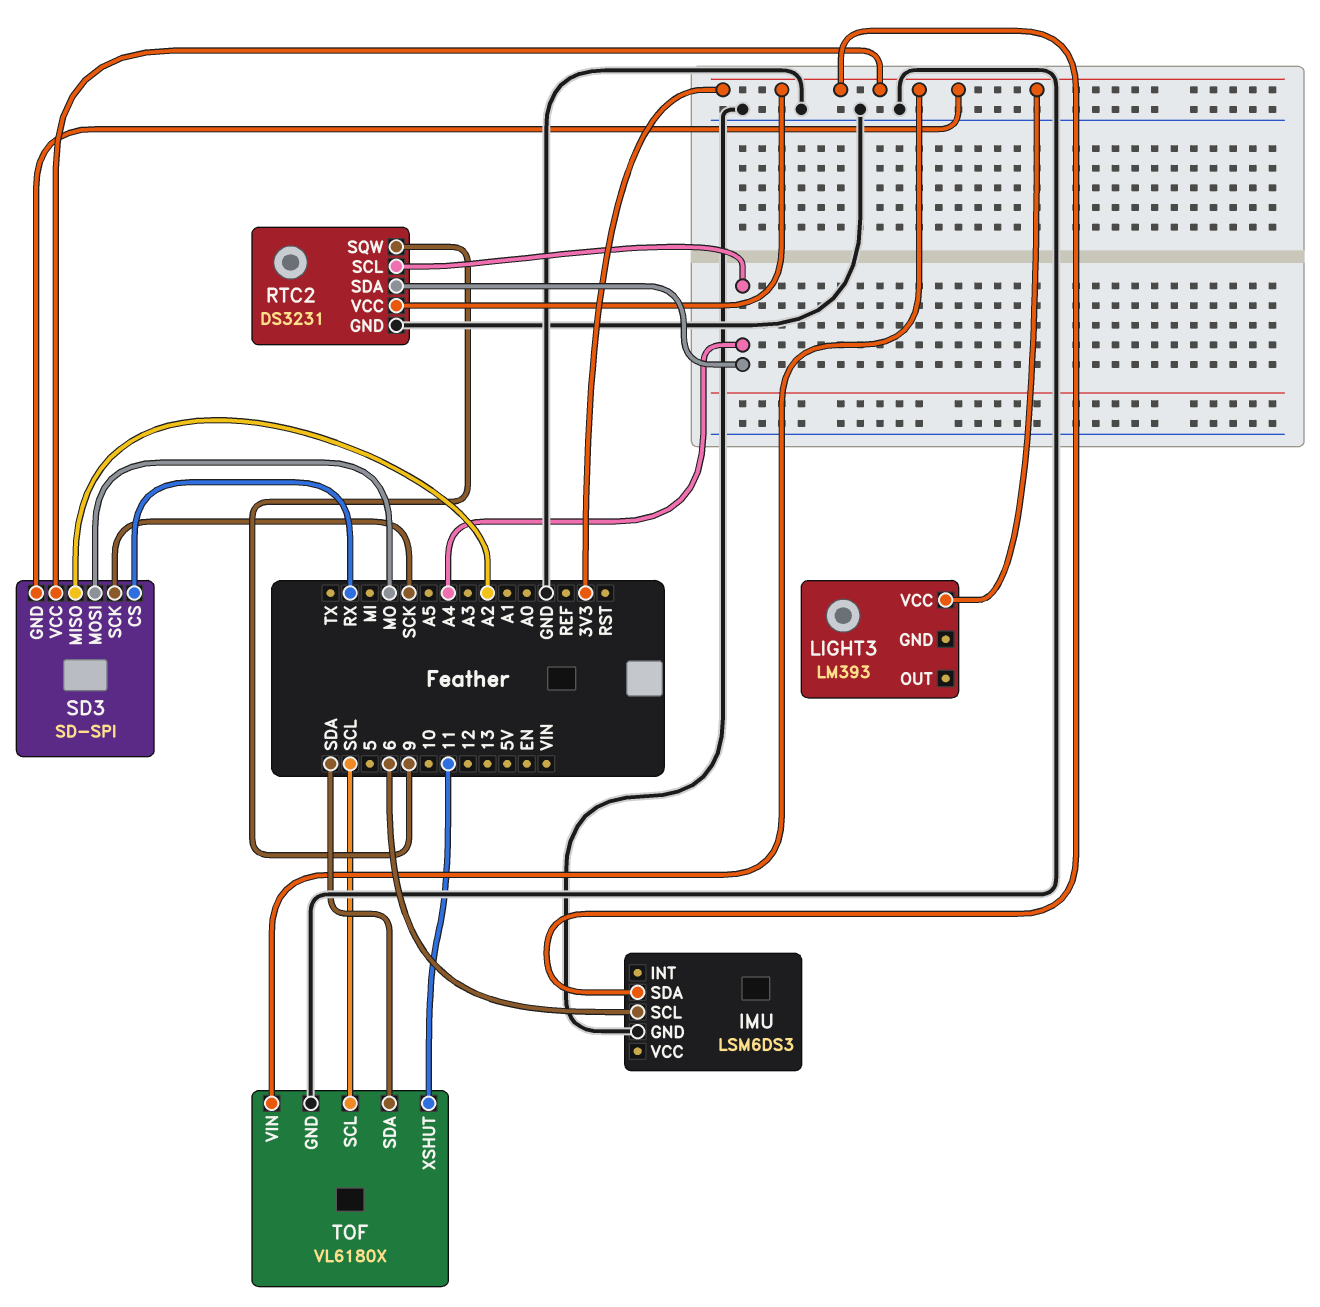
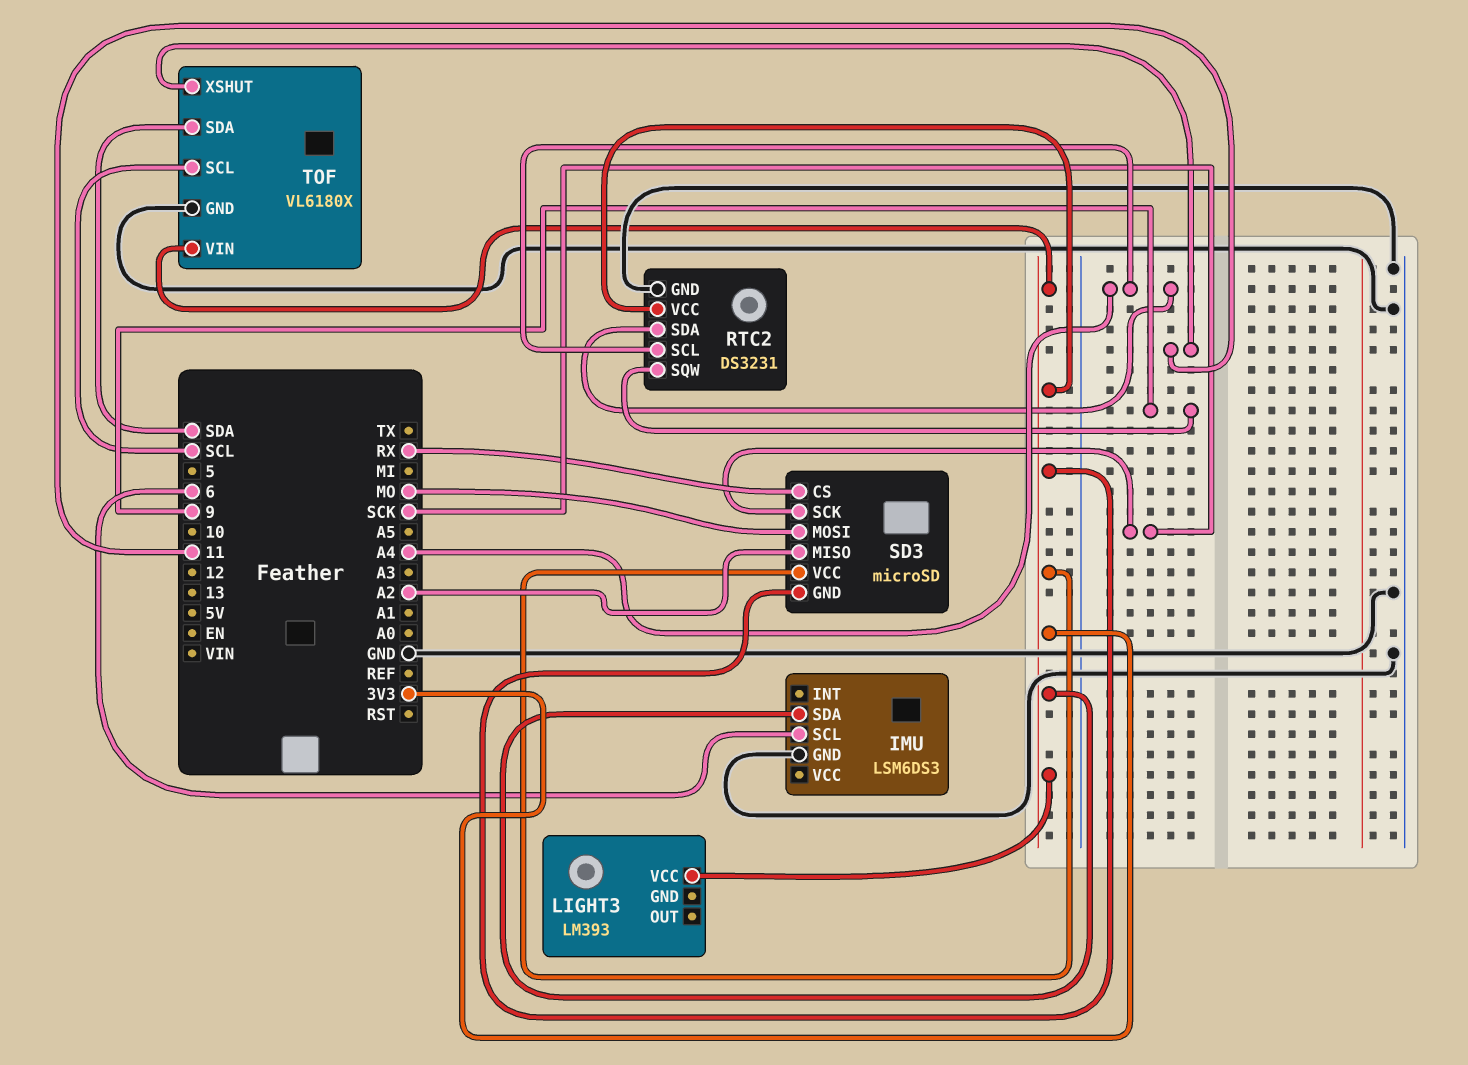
SD3: SD-SPI -> microSD

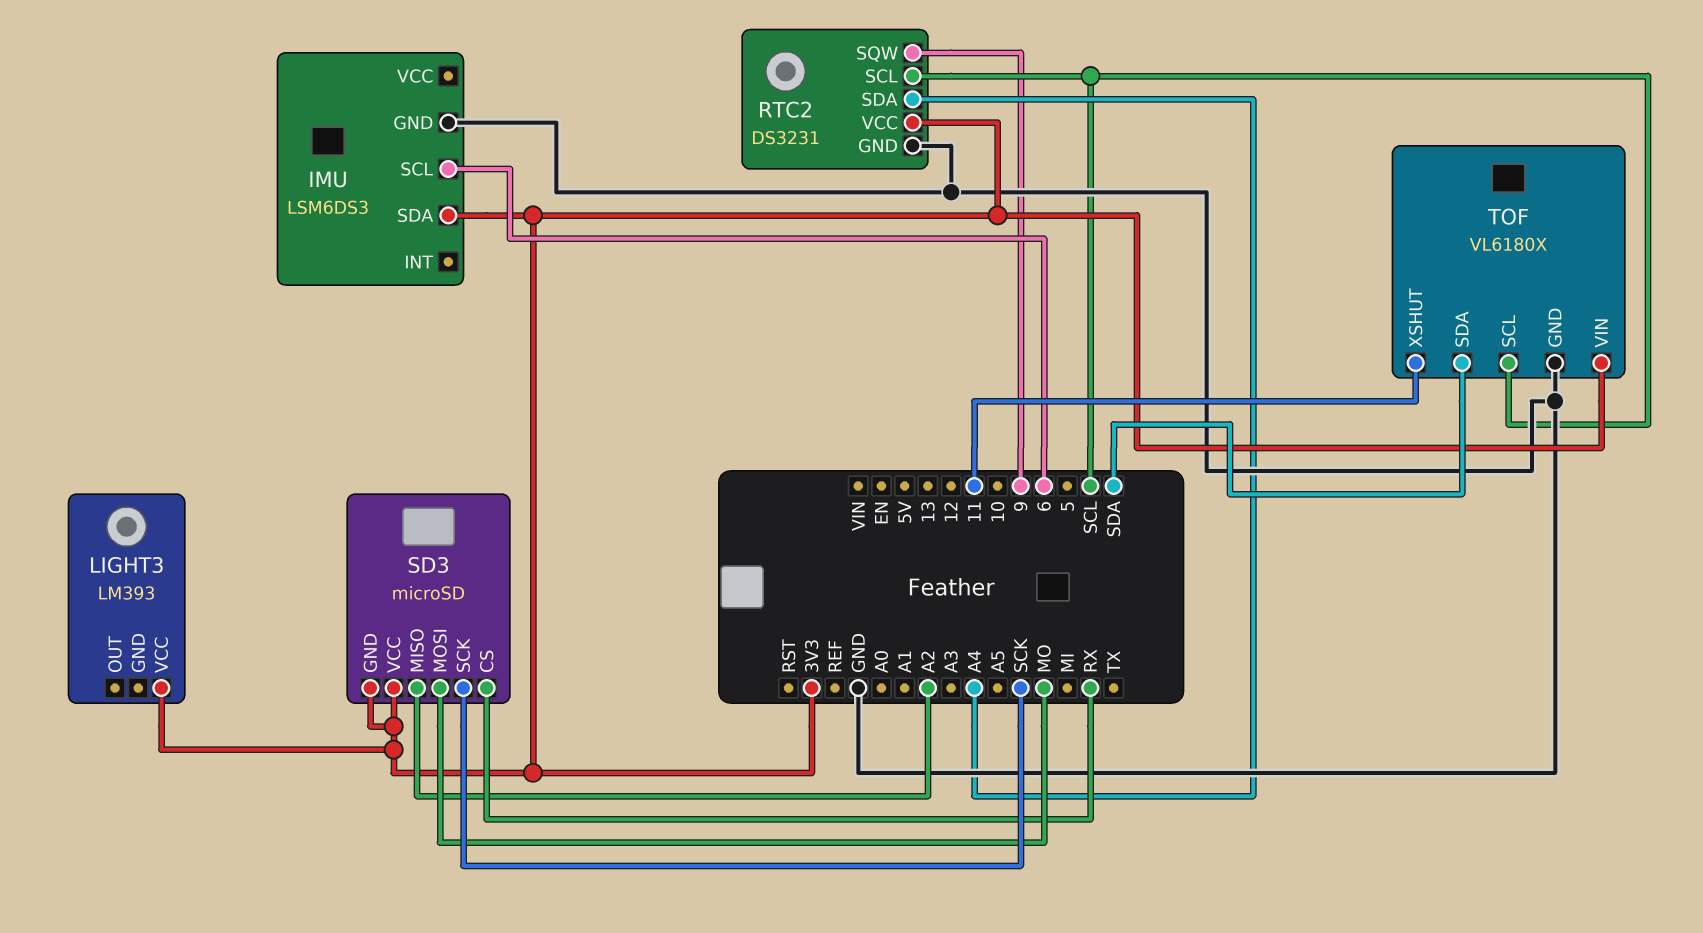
RTC2 pin SCL: A4 -> SCL

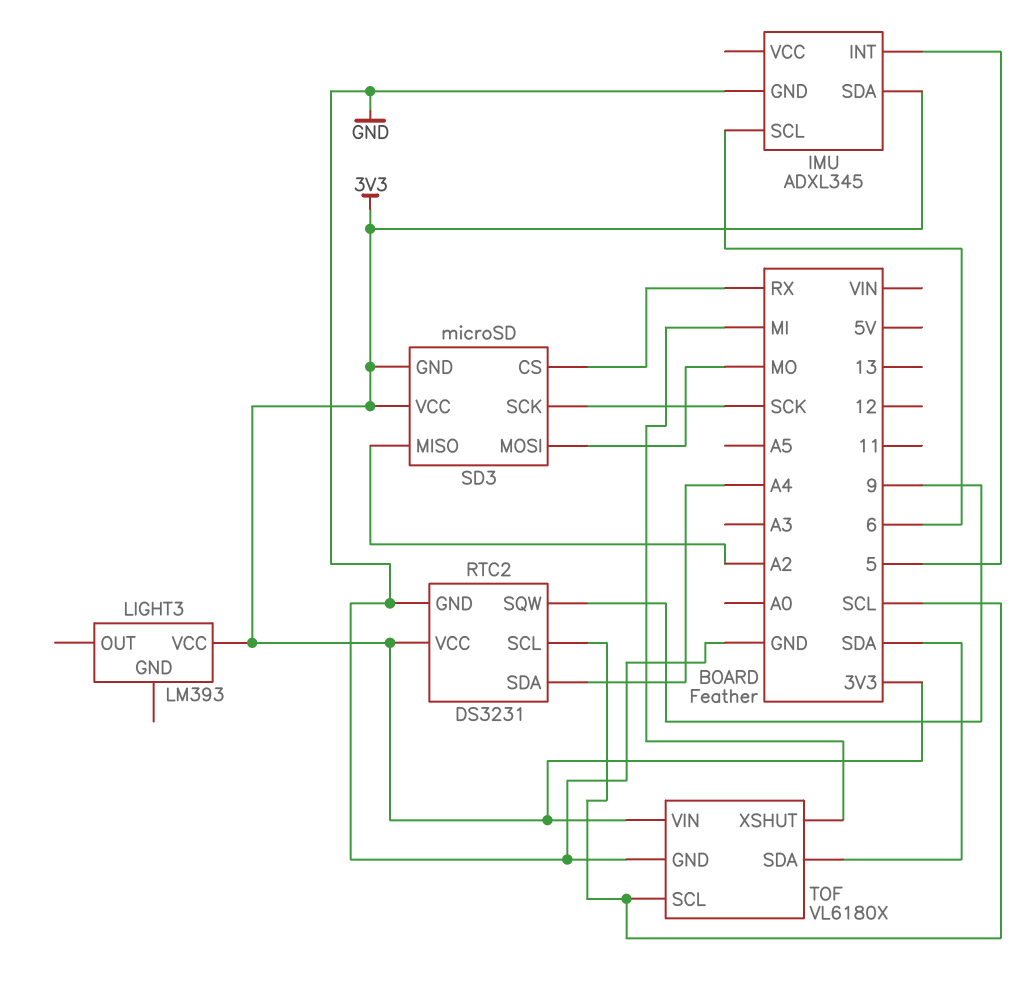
IMU: LSM6DS3 -> ADXL345
IMU pin INT: none -> 5
TOF pin XSHUT: 11 -> MI

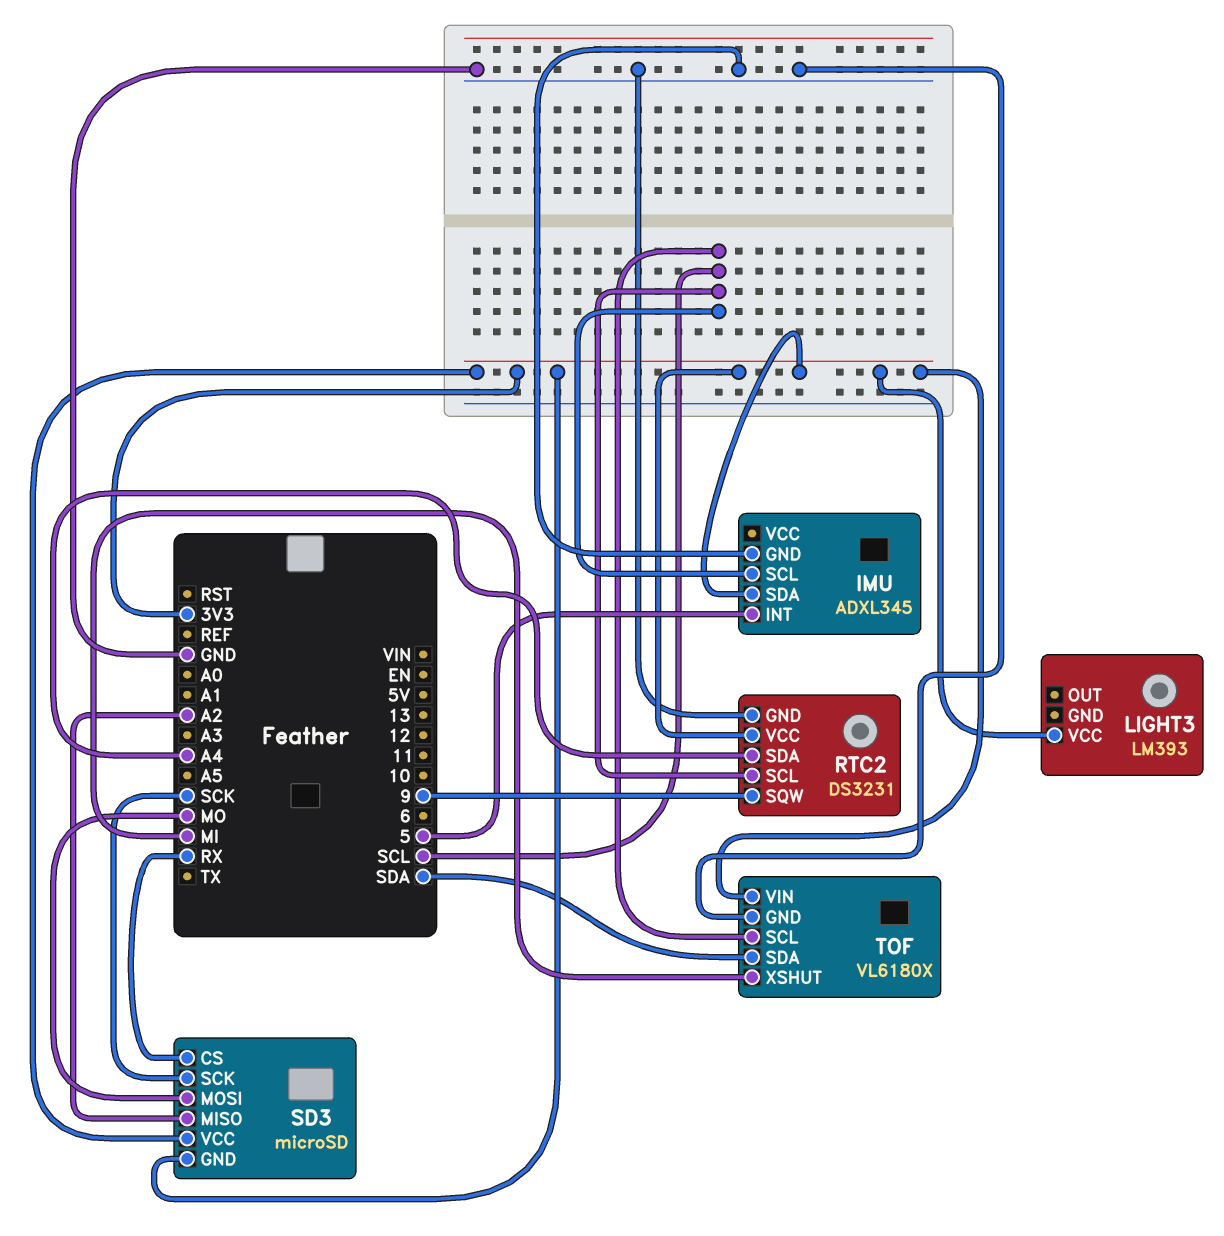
IMU pin SCL: 6 -> SCL

